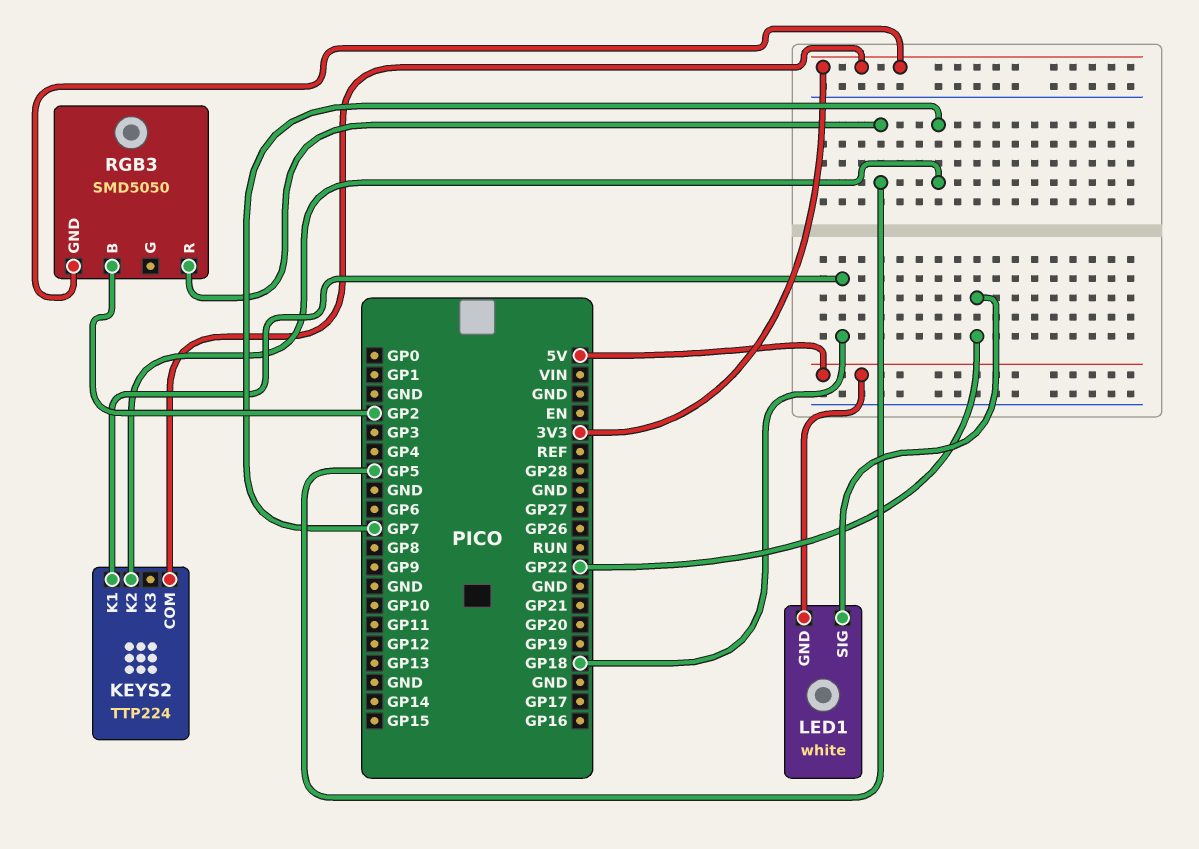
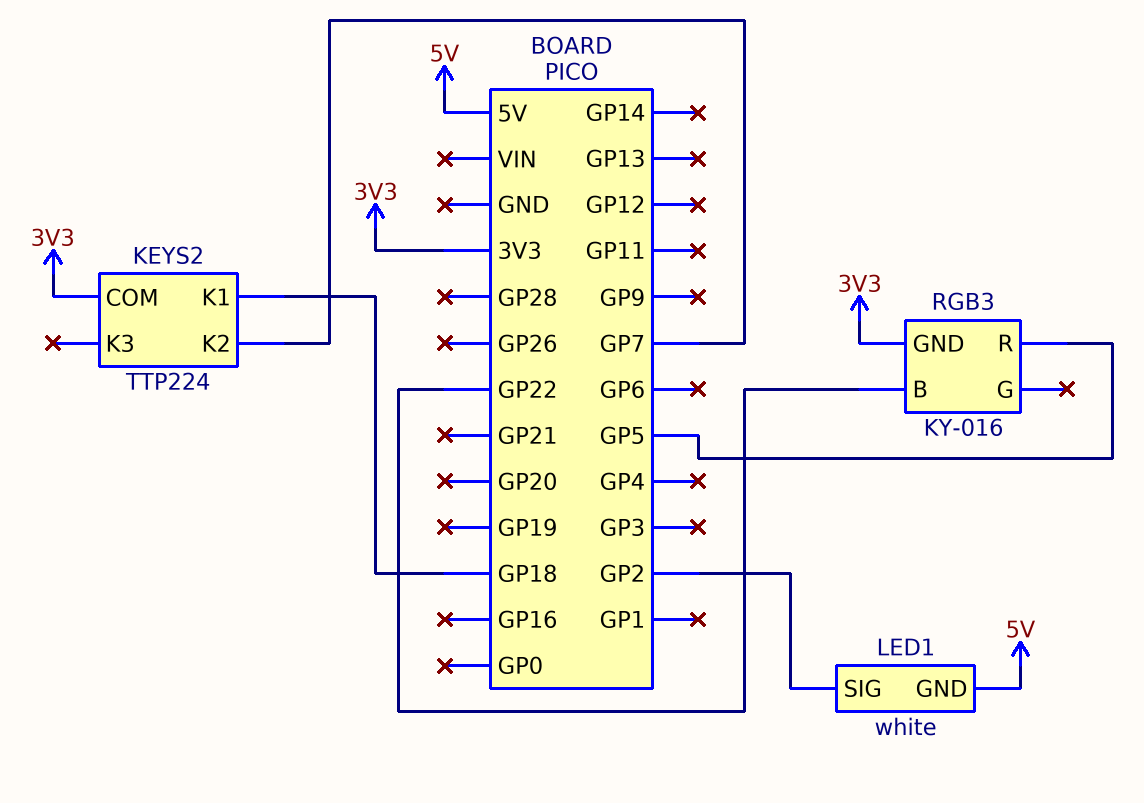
LED1 pin SIG: GP22 -> GP2
RGB3: SMD5050 -> KY-016
RGB3 pin B: GP2 -> GP22

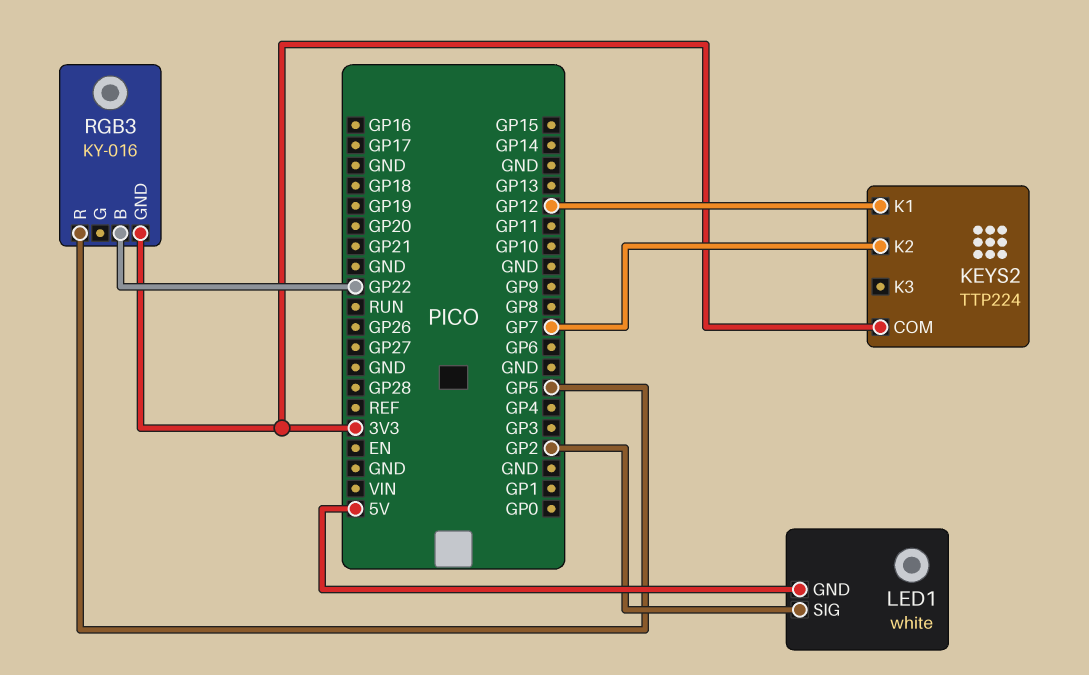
KEYS2 pin K1: GP18 -> GP12

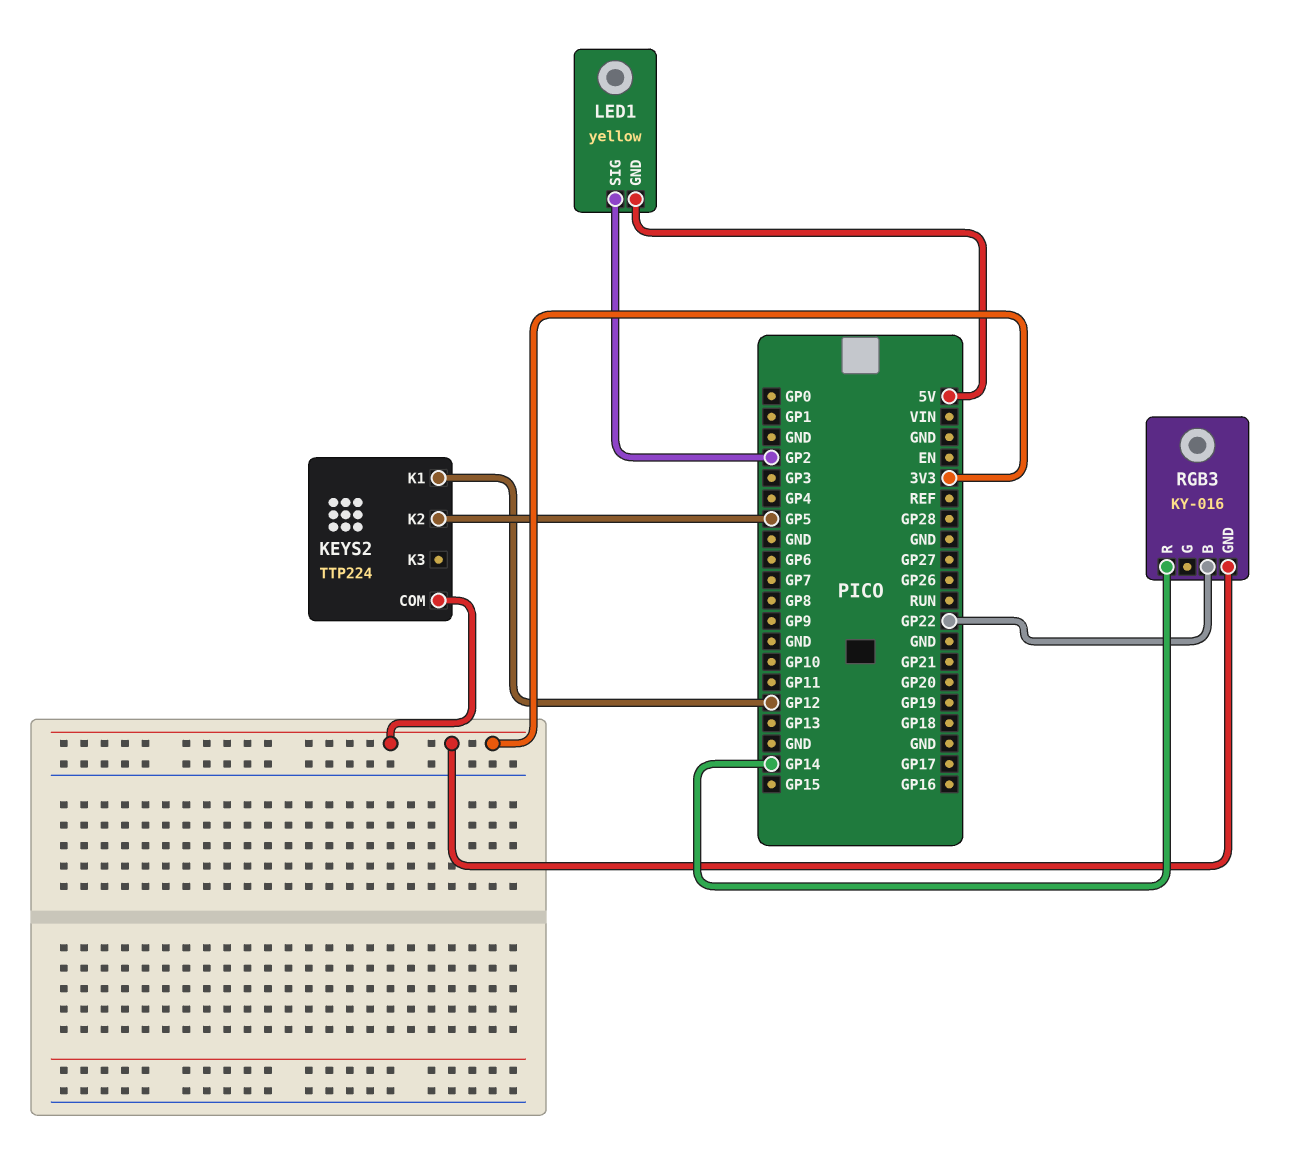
KEYS2 pin K2: GP7 -> GP5
LED1: white -> yellow
RGB3 pin R: GP5 -> GP14

